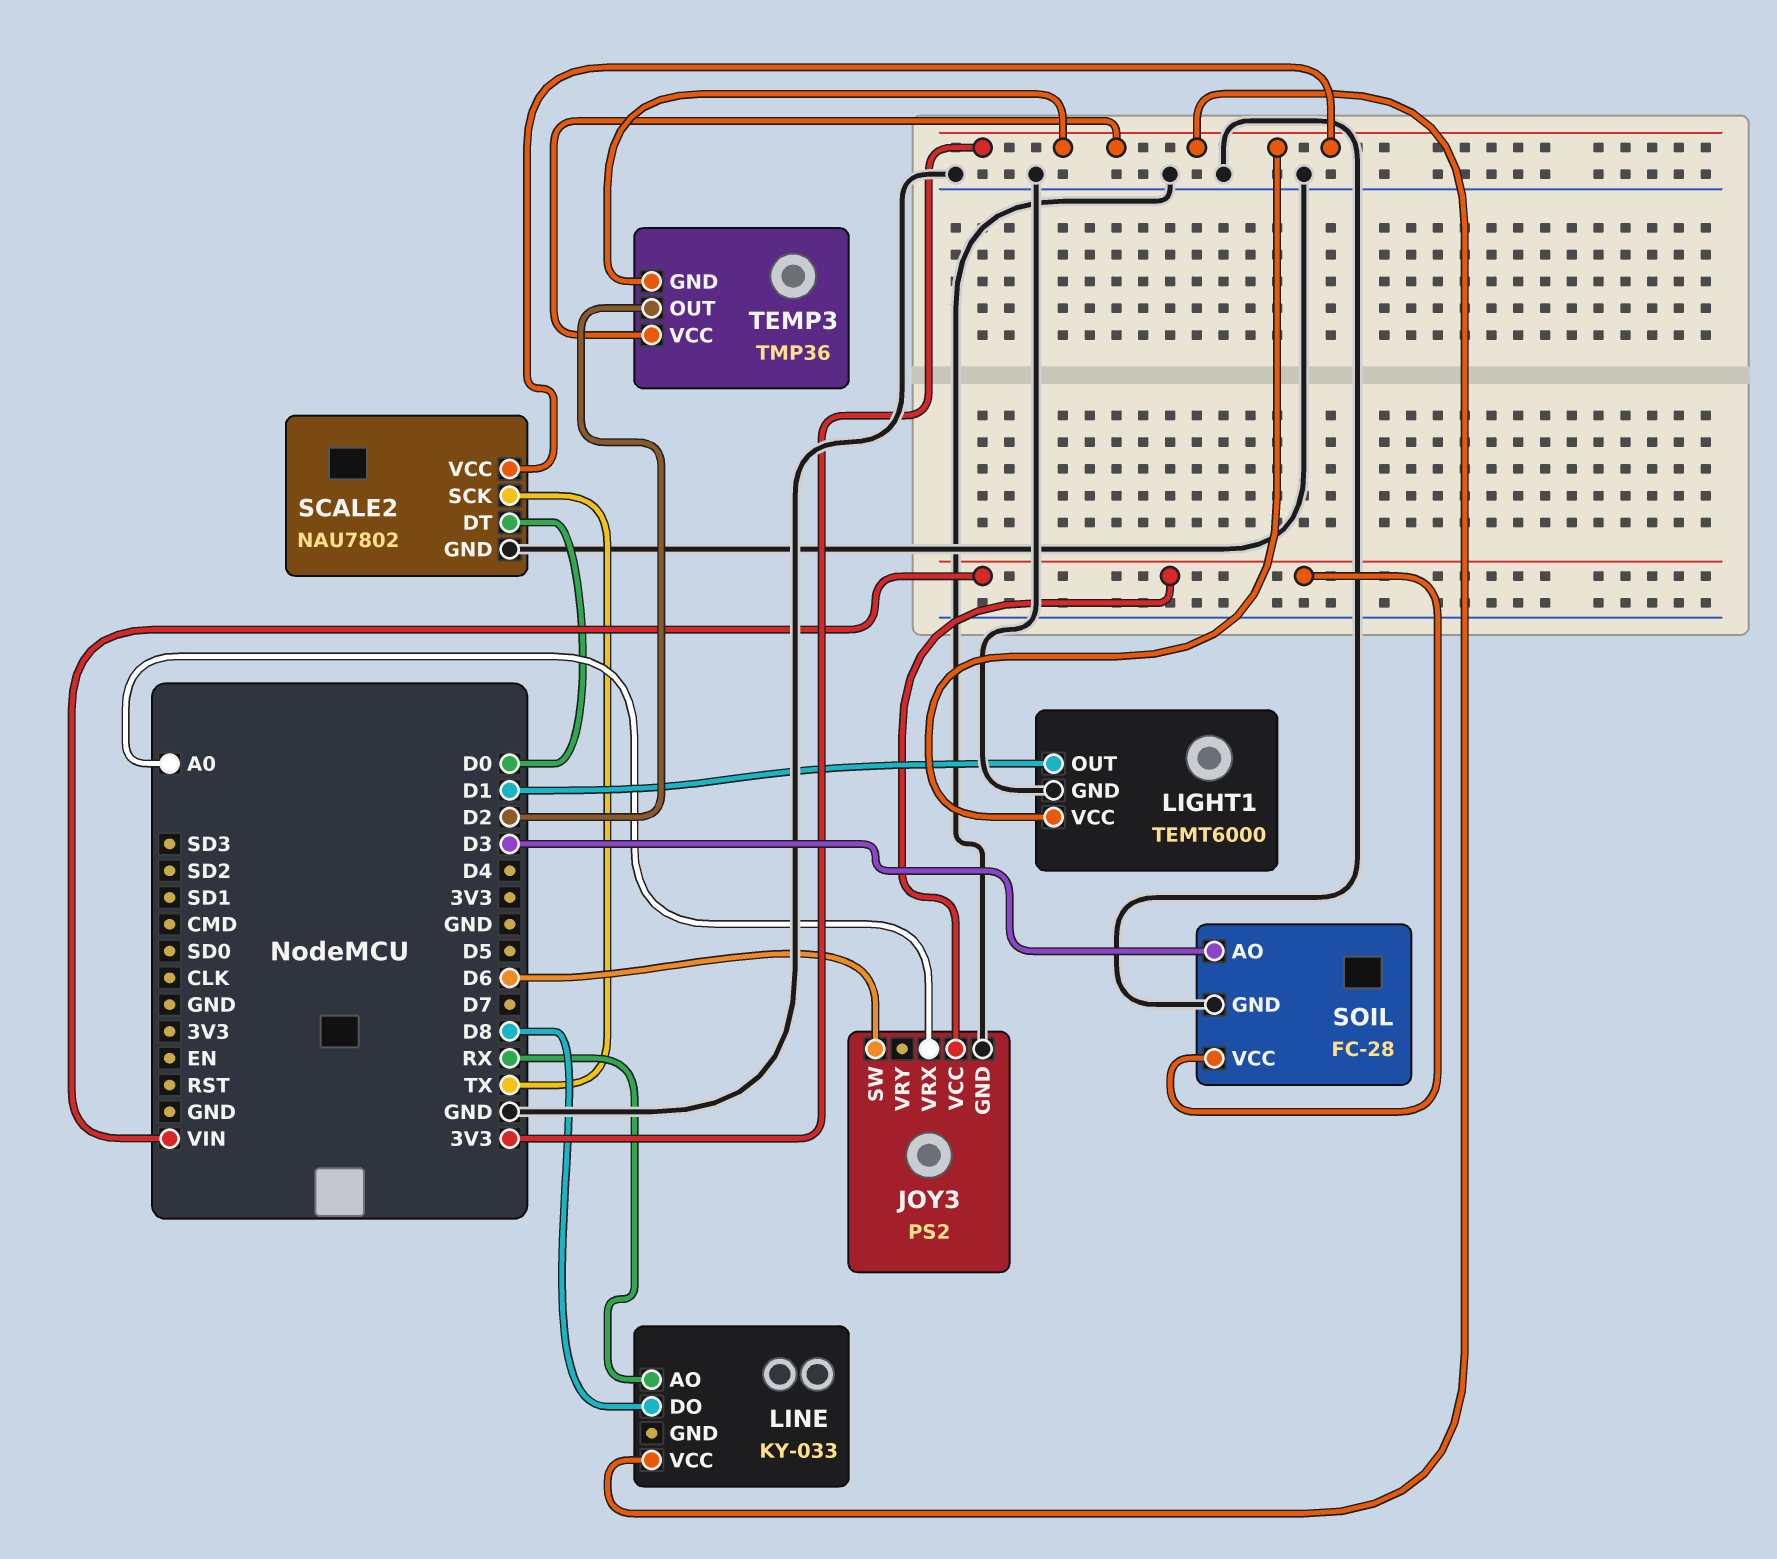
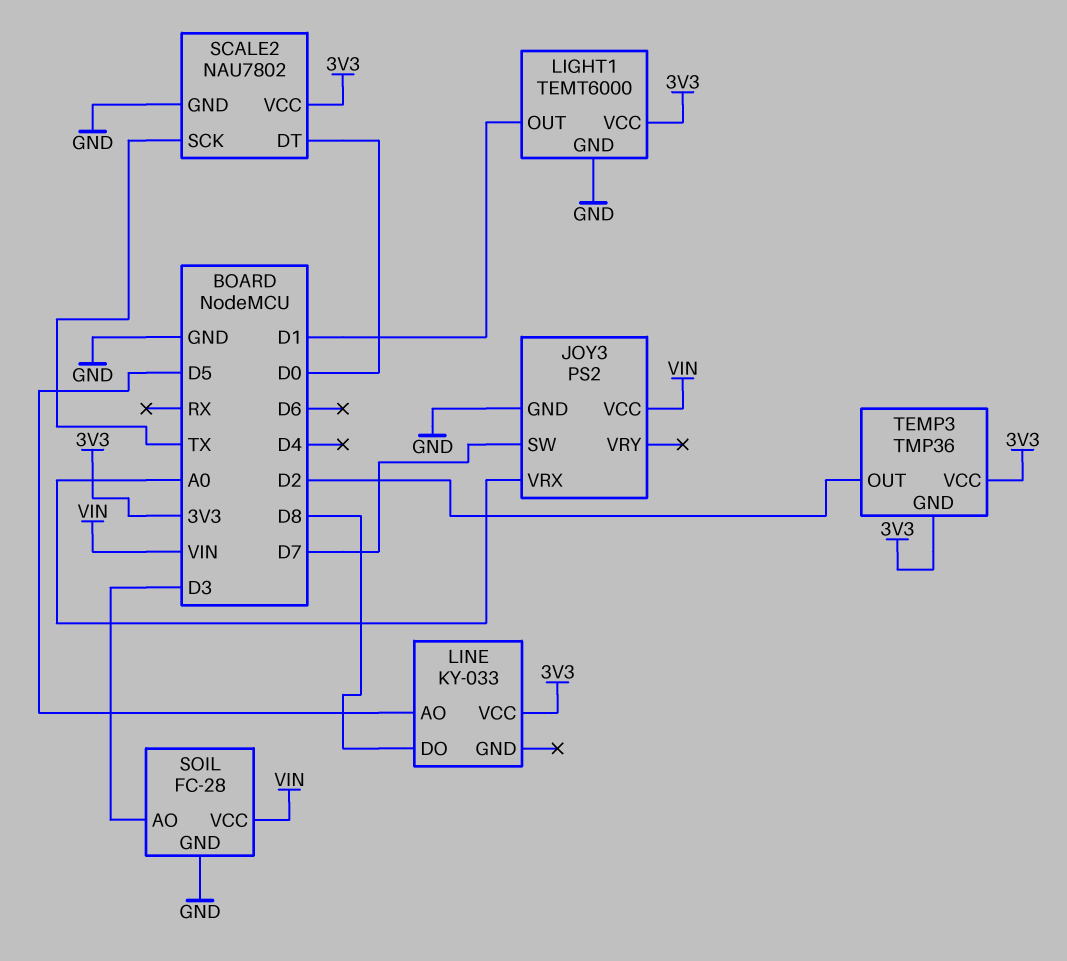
JOY3 pin SW: D6 -> D7
LINE pin AO: RX -> D5

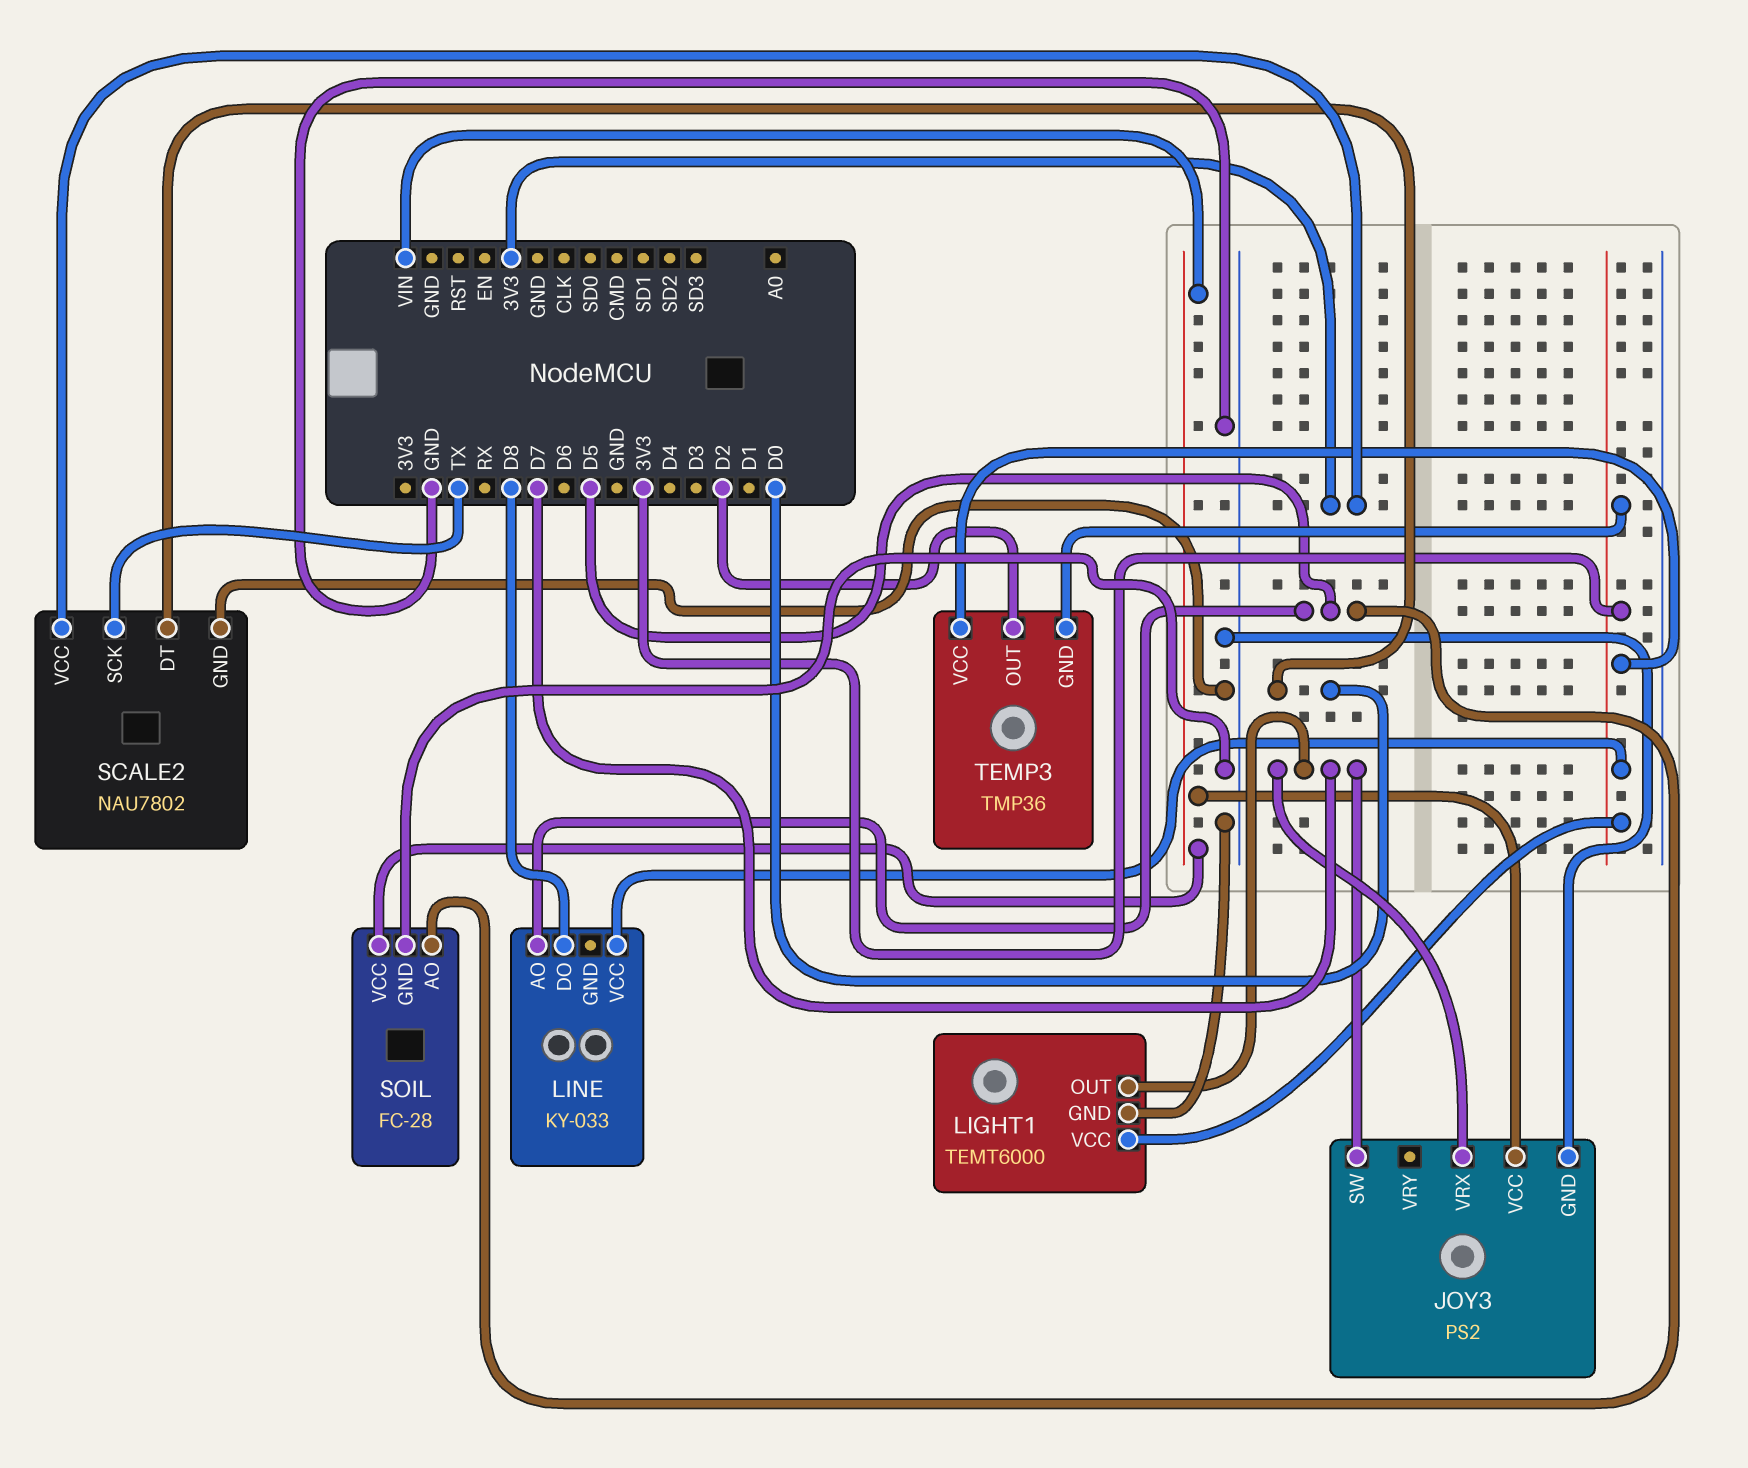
JOY3 pin VRX: A0 -> D7
LIGHT1 pin OUT: D1 -> D7
SOIL pin AO: D3 -> D5

